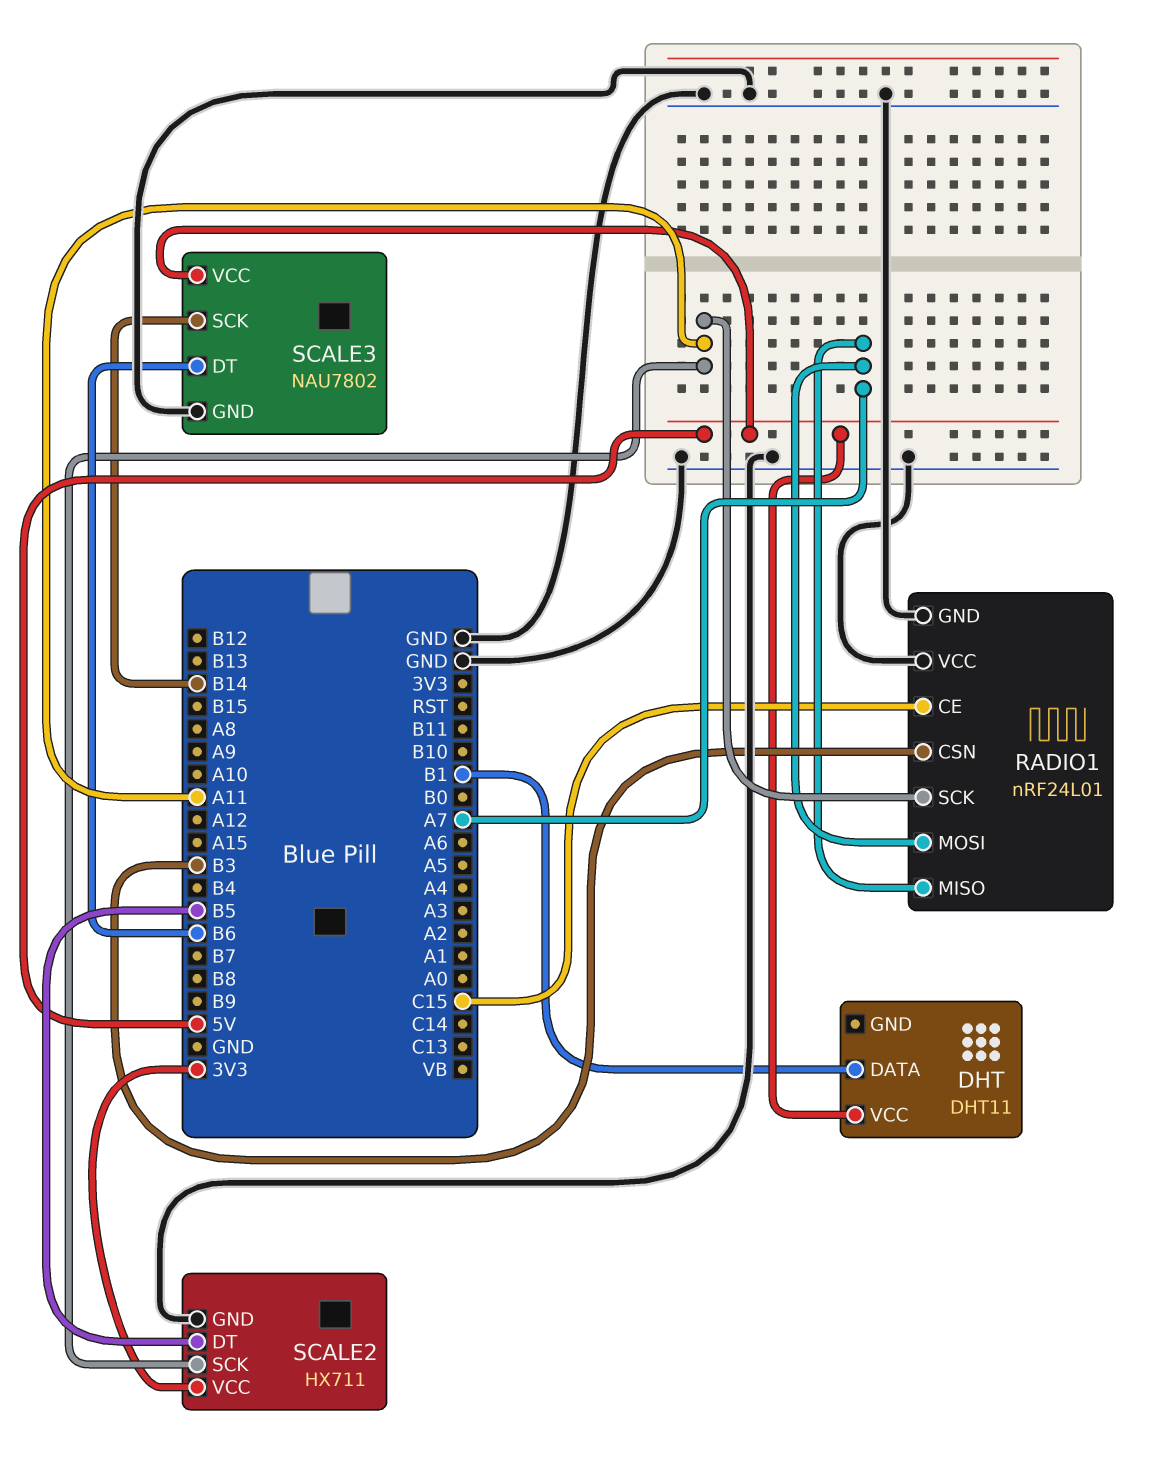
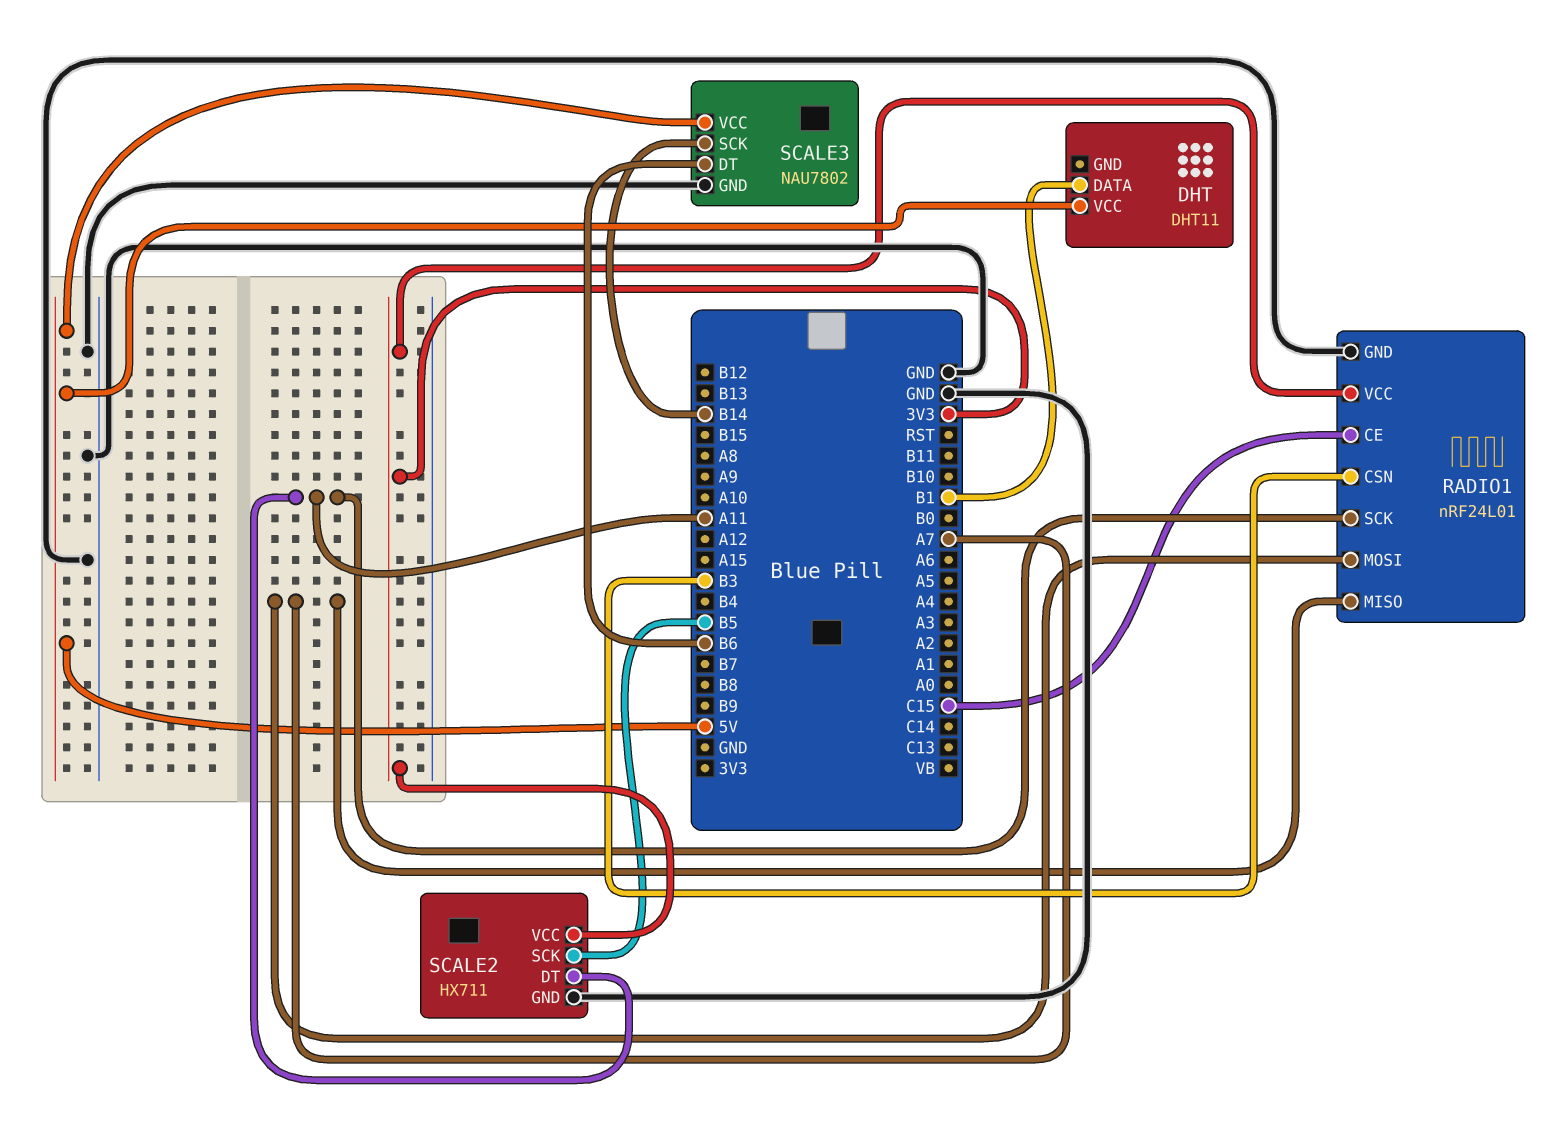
RADIO1 pin VCC: GND -> 3V3
SCALE2 pin DT: B5 -> A11
SCALE2 pin SCK: A11 -> B5

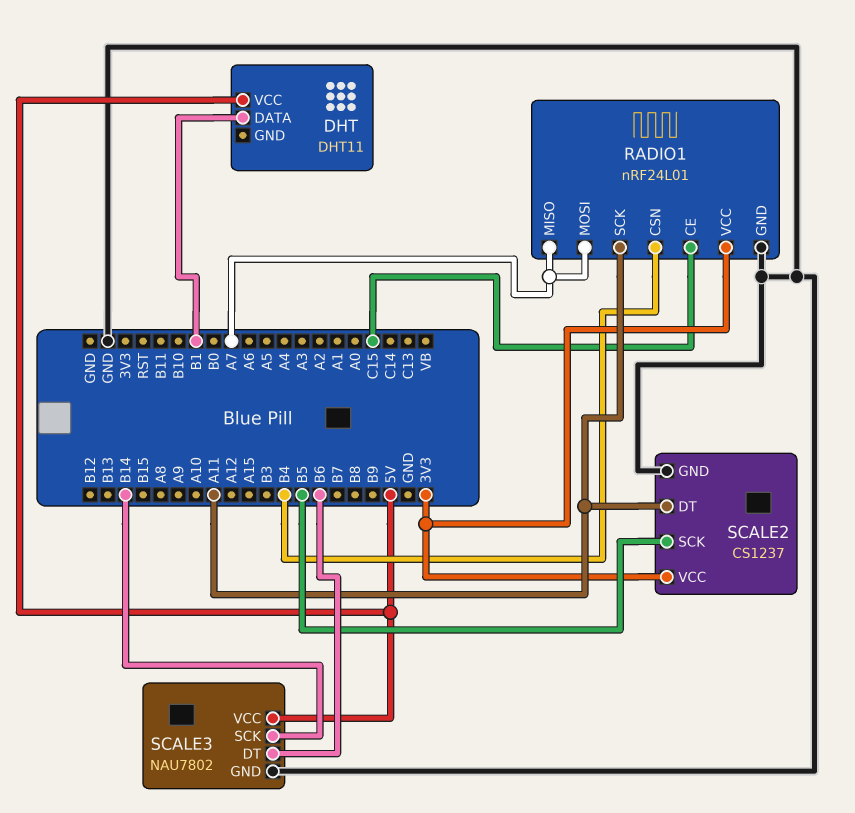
RADIO1 pin CSN: B3 -> B4
SCALE2: HX711 -> CS1237

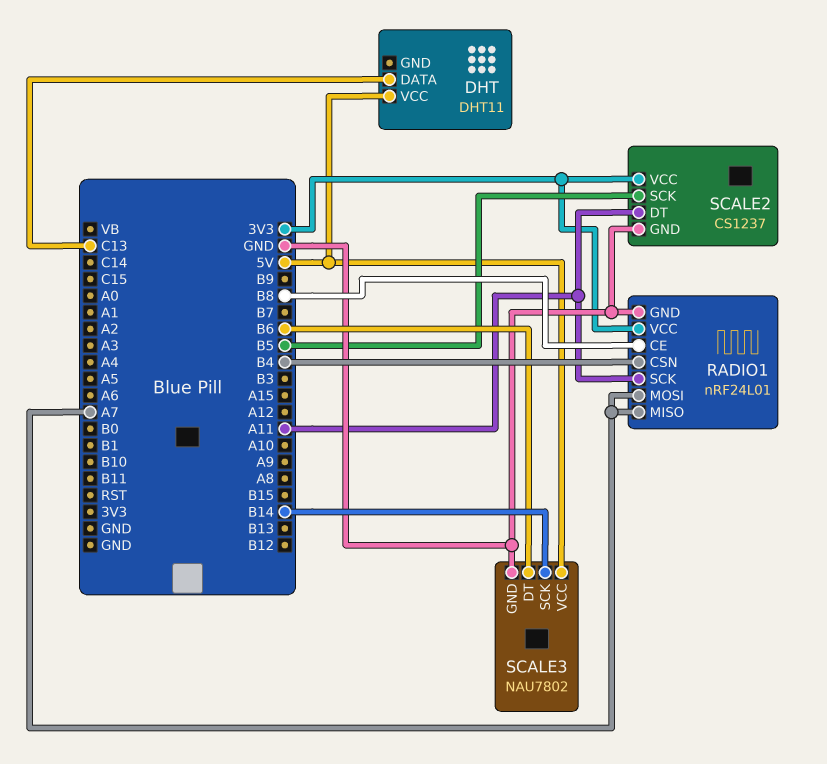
DHT pin DATA: B1 -> C13
RADIO1 pin CE: C15 -> B8

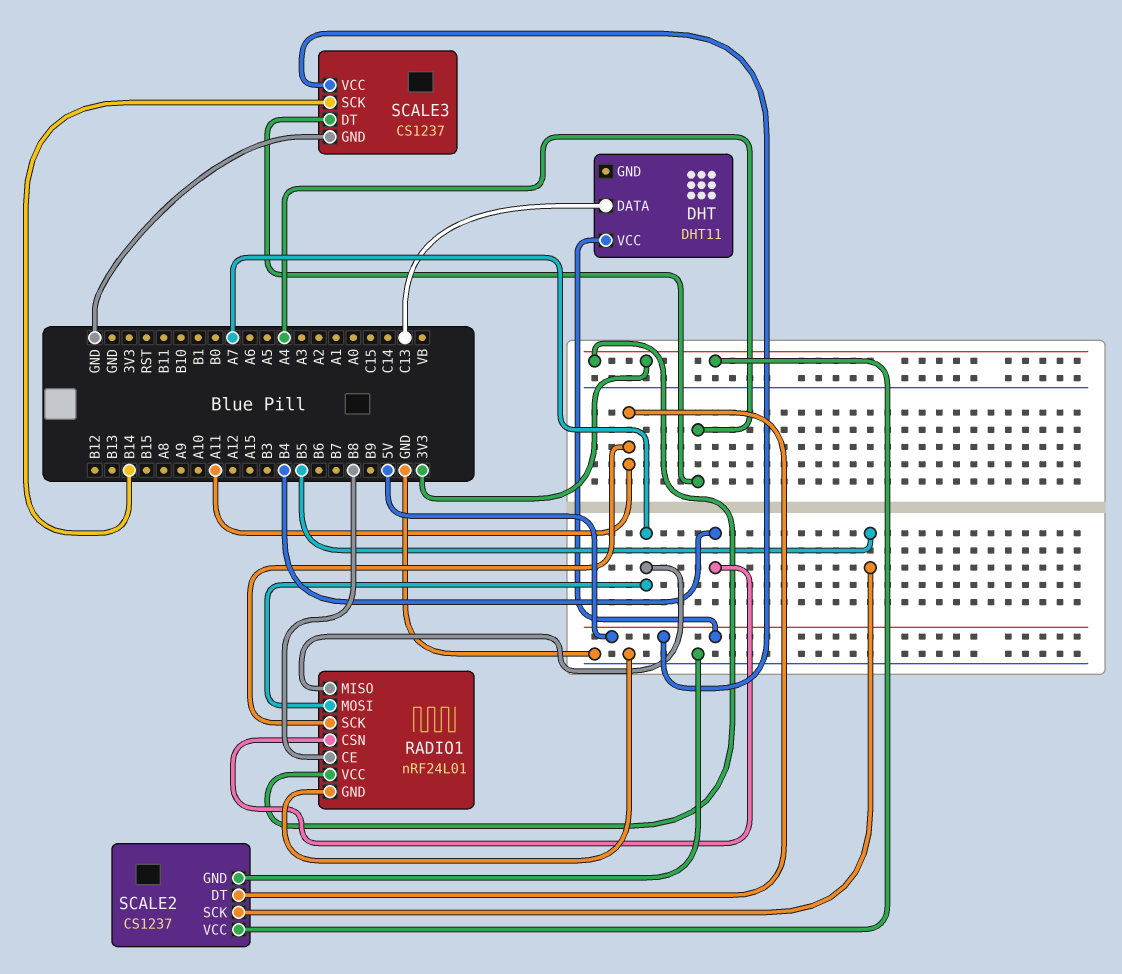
SCALE3: NAU7802 -> CS1237
SCALE3 pin DT: B6 -> A4

